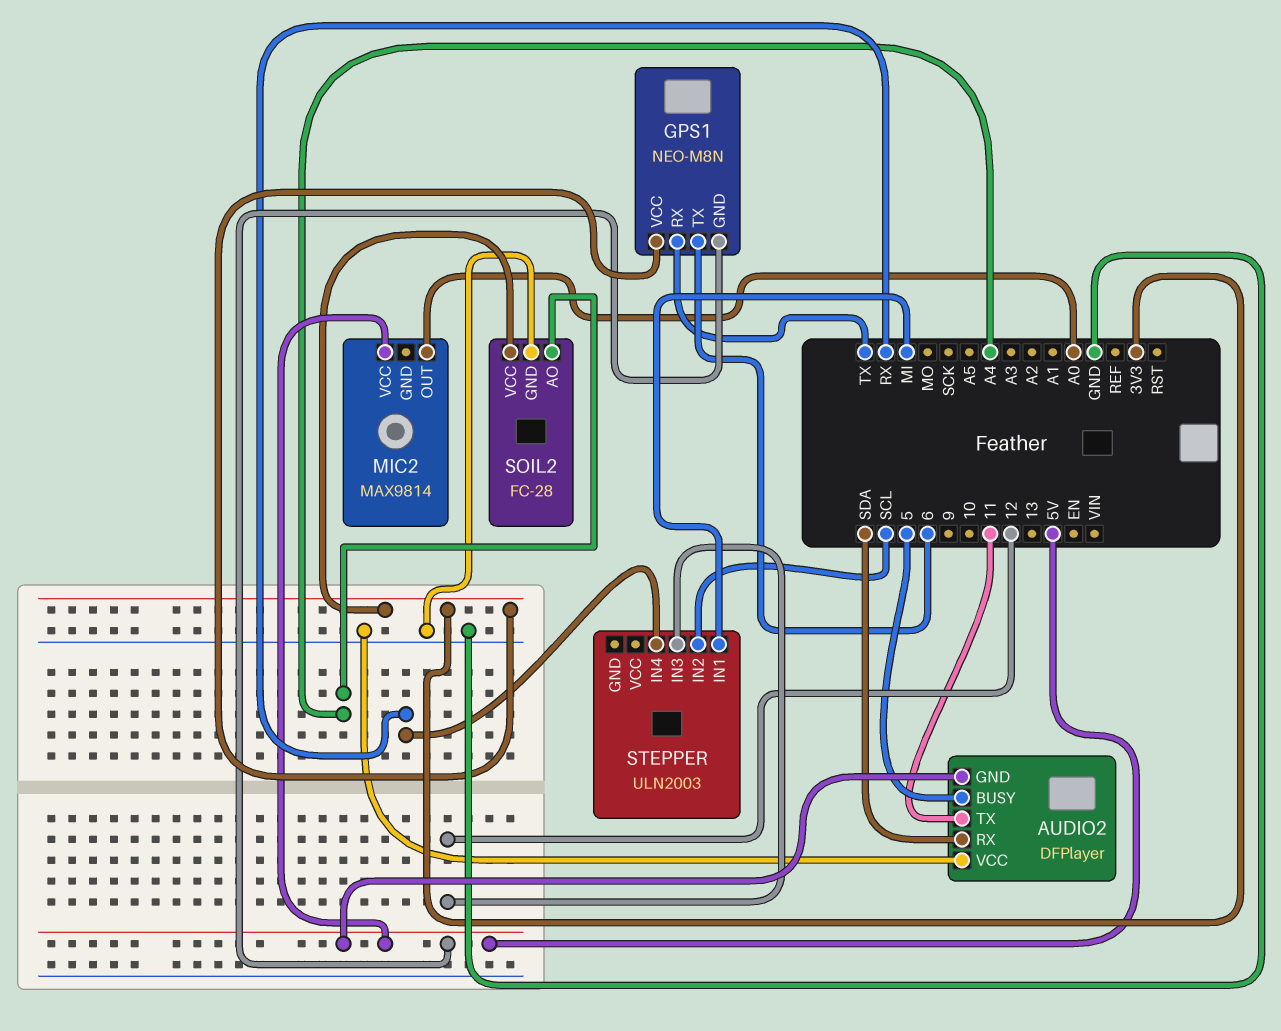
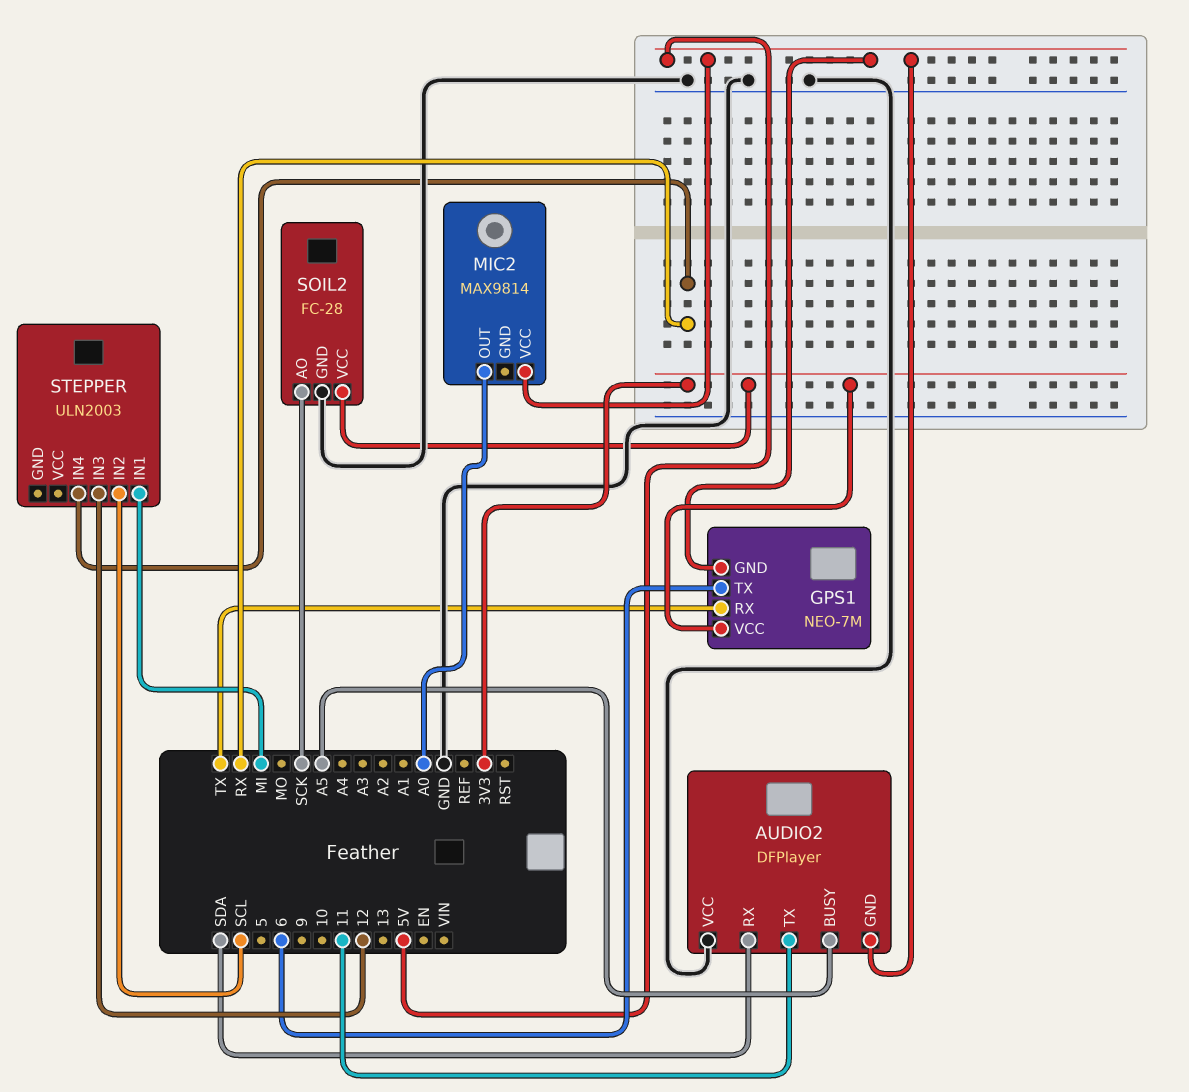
AUDIO2 pin BUSY: 5 -> A5
GPS1: NEO-M8N -> NEO-7M
SOIL2 pin AO: A4 -> SCK

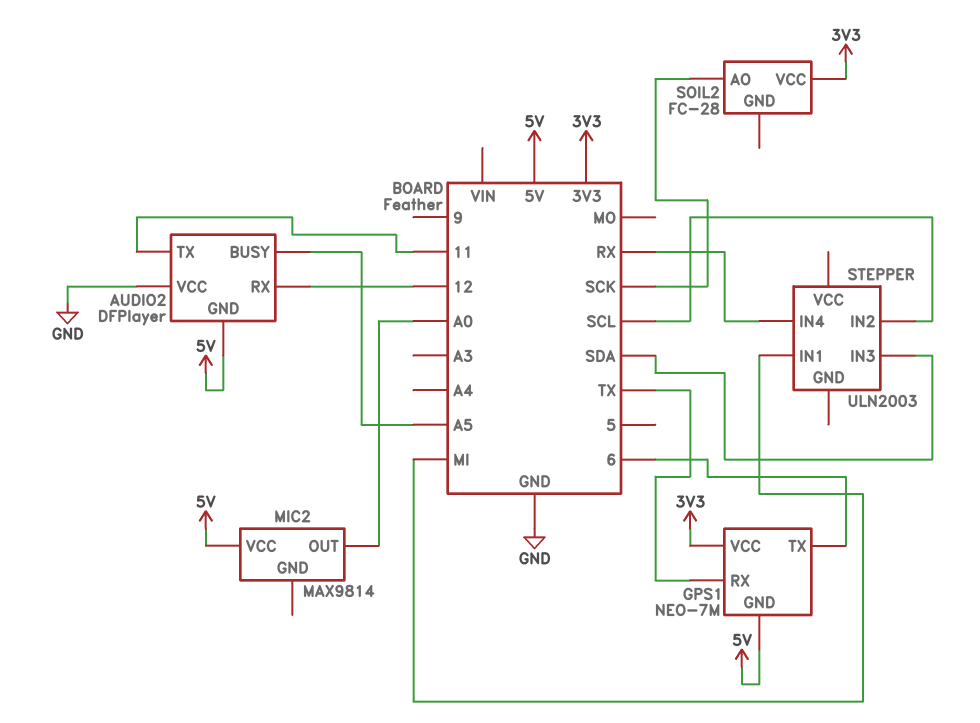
AUDIO2 pin RX: SDA -> 12
SOIL2 pin GND: GND -> none
STEPPER pin IN3: 12 -> SDA

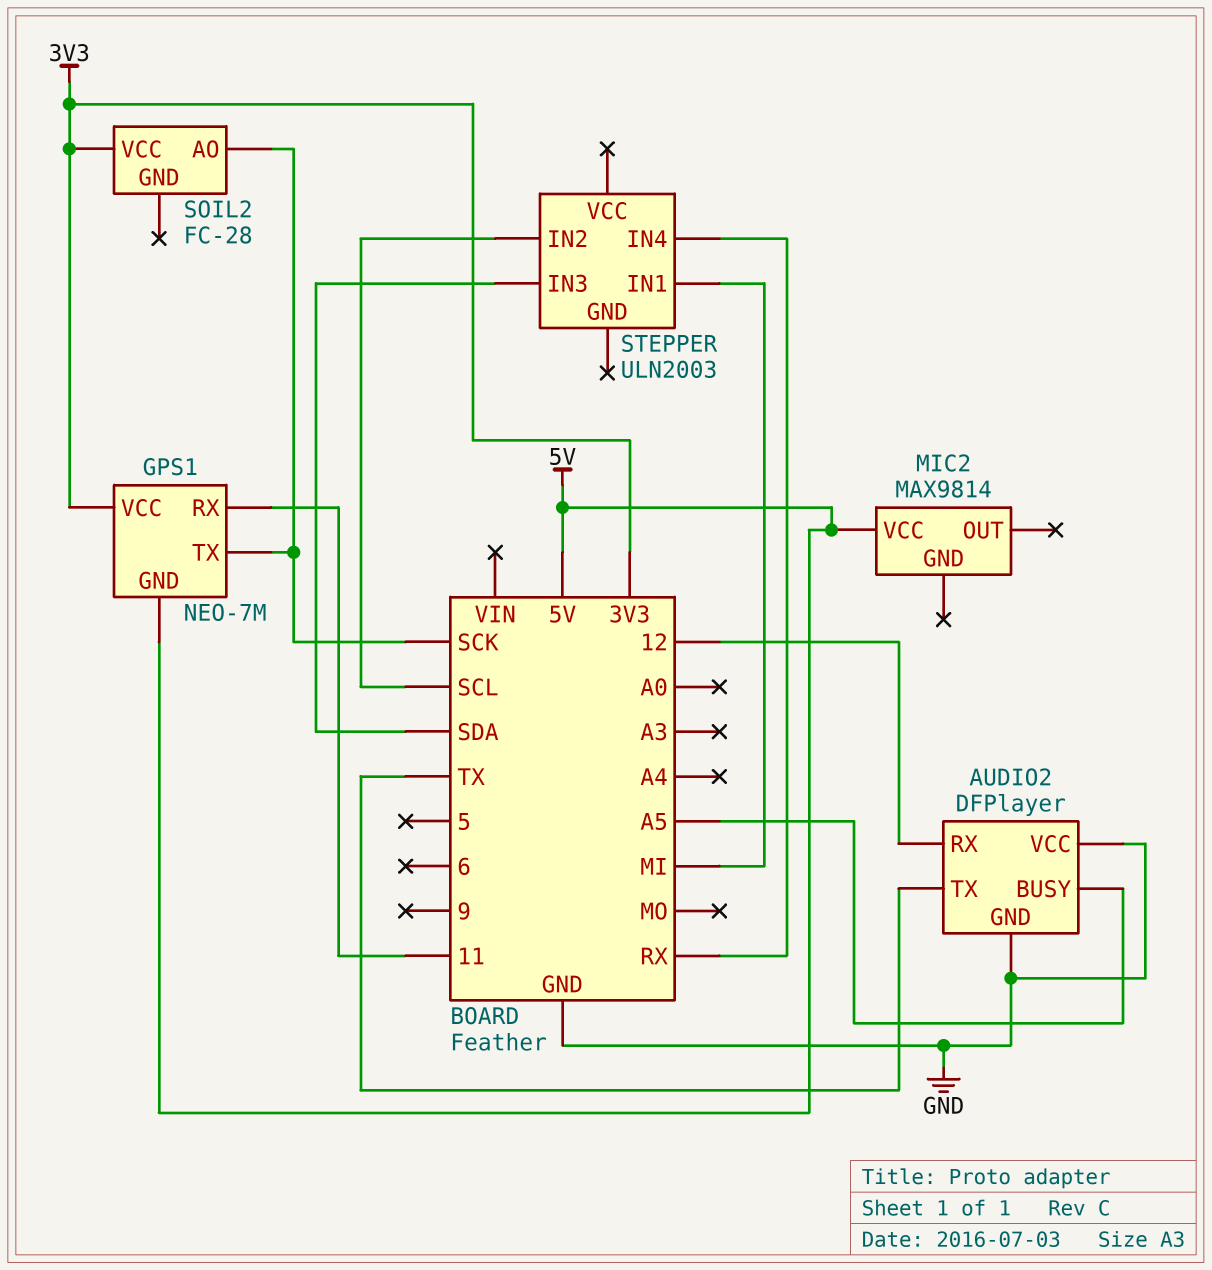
AUDIO2 pin GND: 5V -> GND
AUDIO2 pin TX: 11 -> TX
GPS1 pin RX: TX -> 11
GPS1 pin TX: 6 -> SCK
MIC2 pin OUT: A0 -> none

